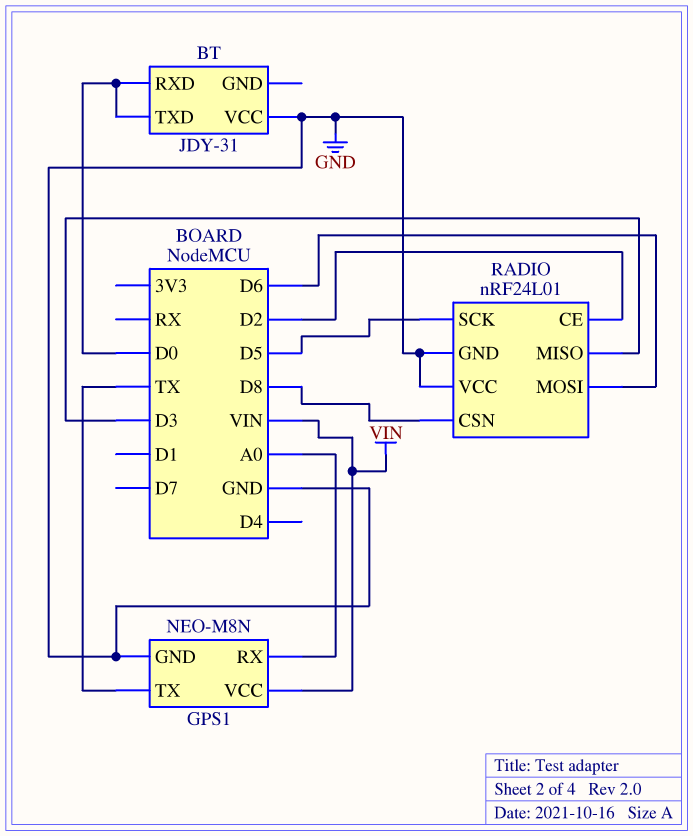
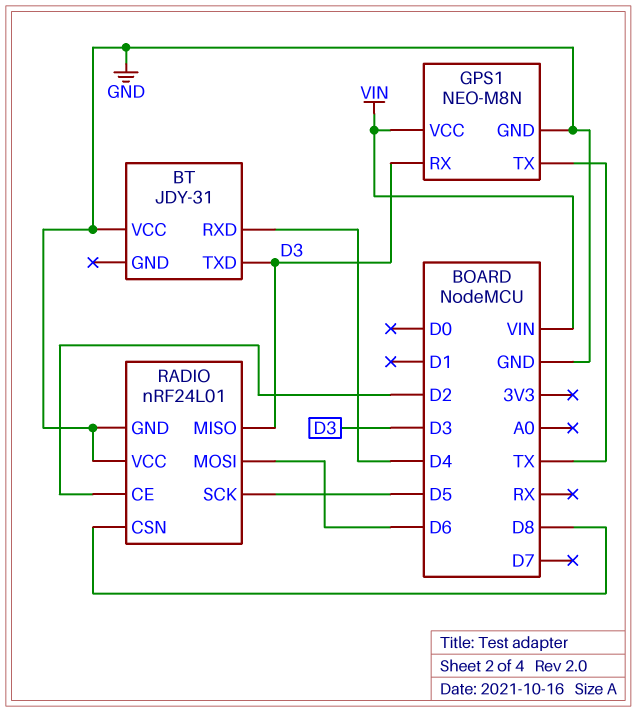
BT pin RXD: D0 -> D4
BT pin TXD: D0 -> D3
GPS1 pin RX: A0 -> D3

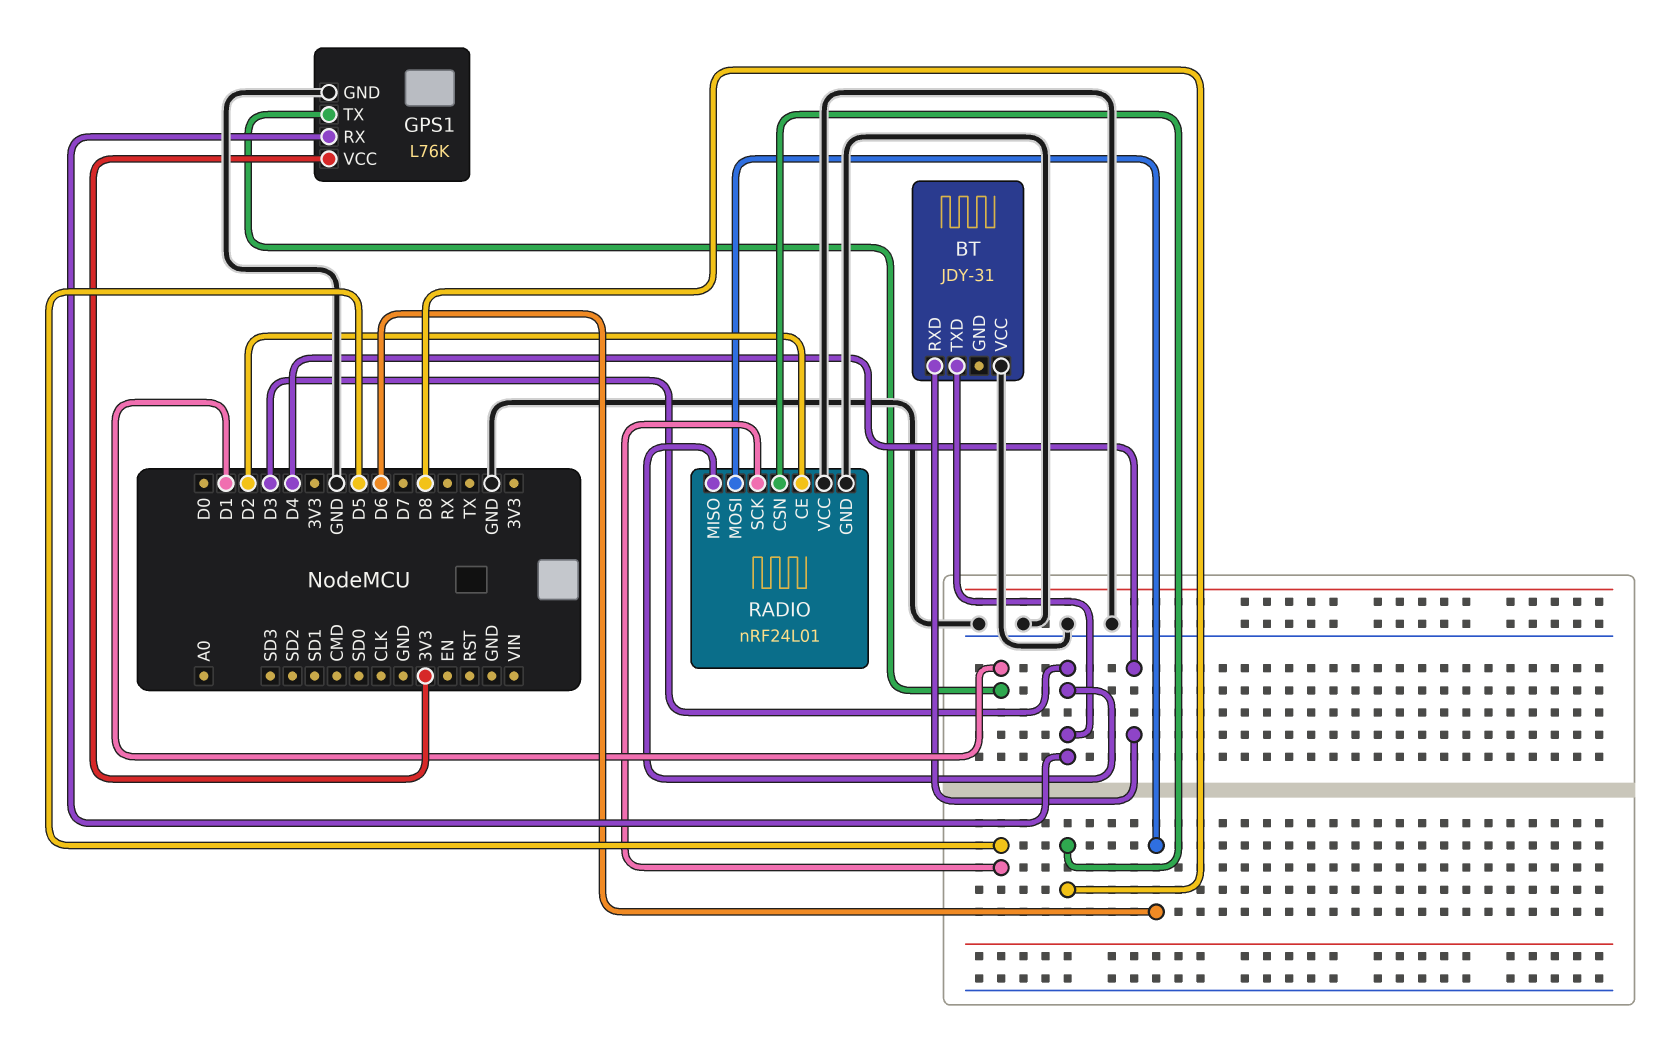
GPS1: NEO-M8N -> L76K
GPS1 pin TX: TX -> D1
GPS1 pin VCC: VIN -> 3V3

